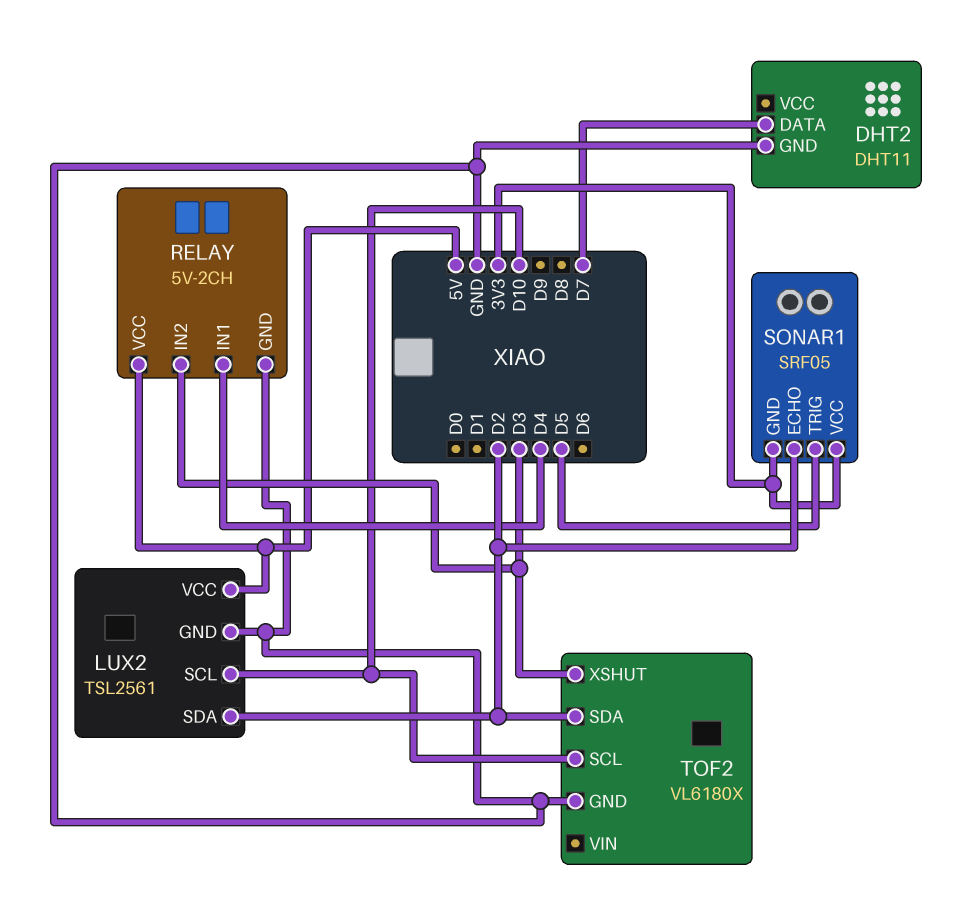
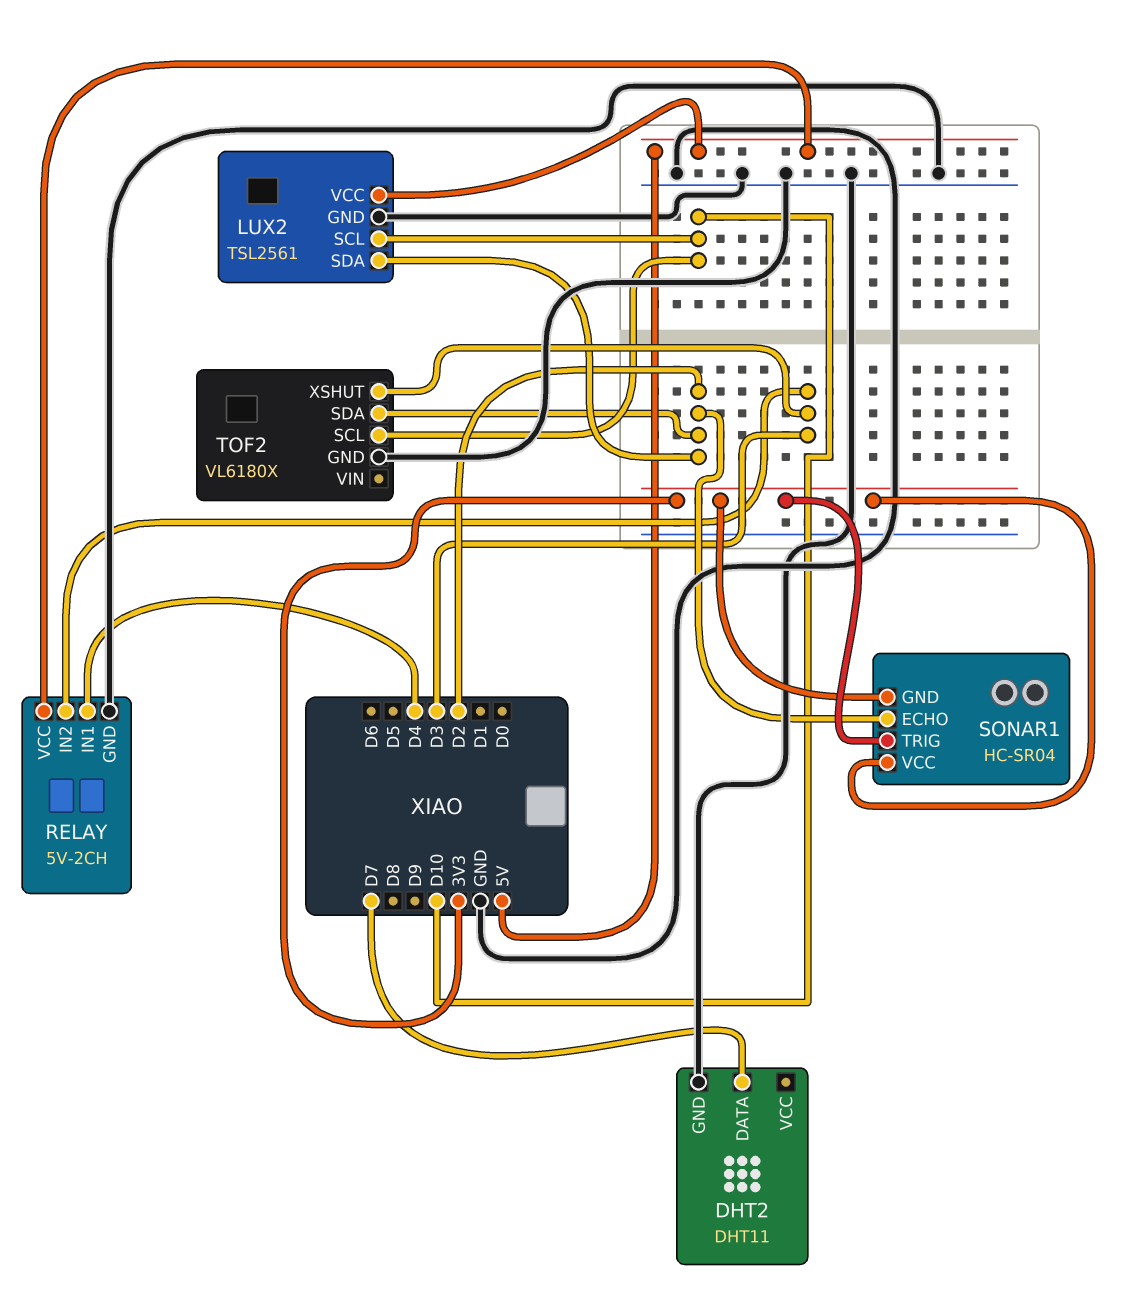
SONAR1: SRF05 -> HC-SR04
SONAR1 pin TRIG: D5 -> 3V3

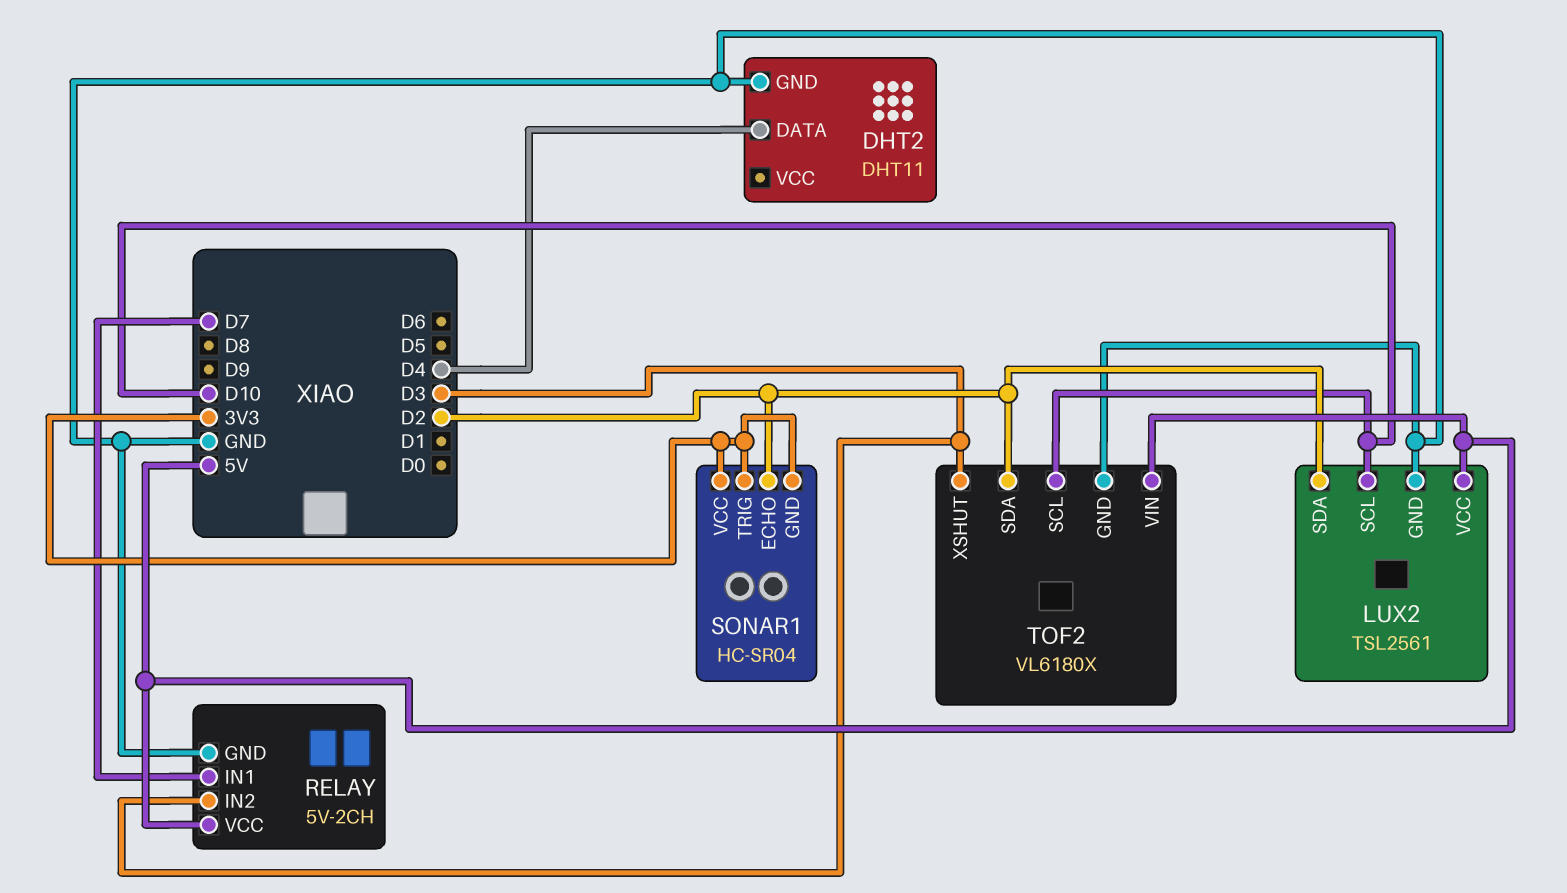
DHT2 pin DATA: D7 -> D4
RELAY pin IN1: D4 -> D7
TOF2 pin VIN: none -> 5V

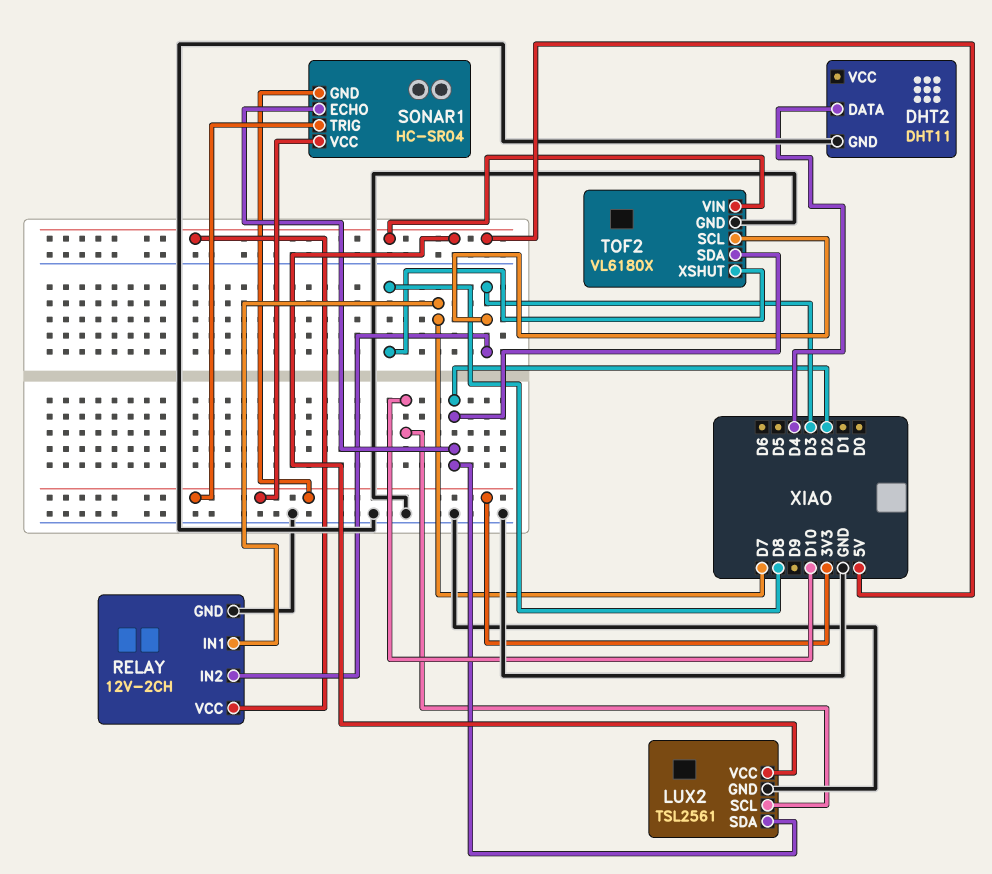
RELAY: 5V-2CH -> 12V-2CH
TOF2 pin SCL: D10 -> D3
TOF2 pin XSHUT: D3 -> D8

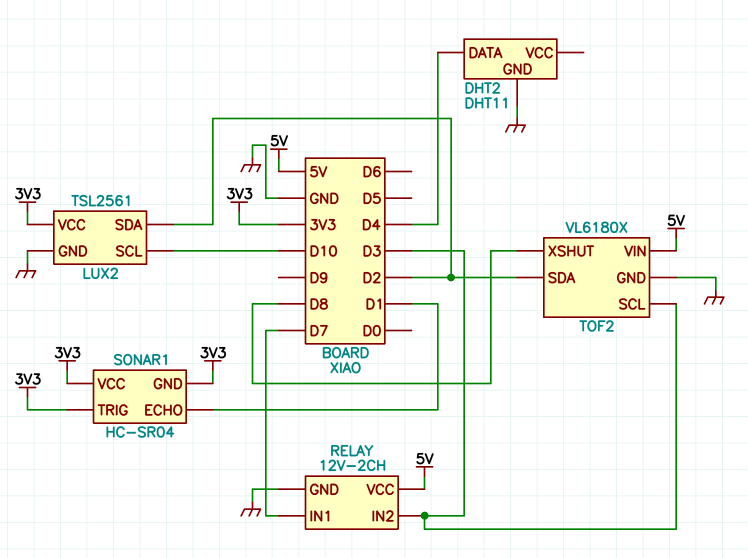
LUX2 pin VCC: 5V -> 3V3
SONAR1 pin ECHO: D2 -> D1

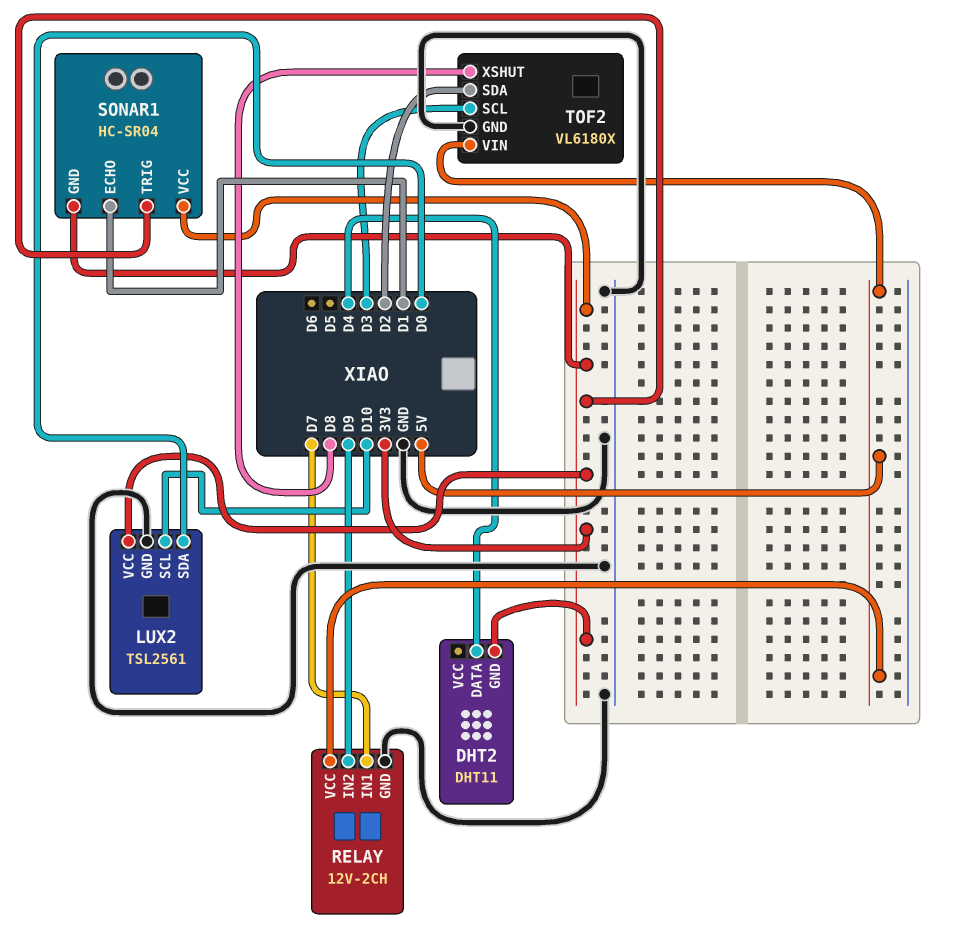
DHT2 pin GND: GND -> 3V3
LUX2 pin SDA: D2 -> D0
RELAY pin IN2: D3 -> D9

